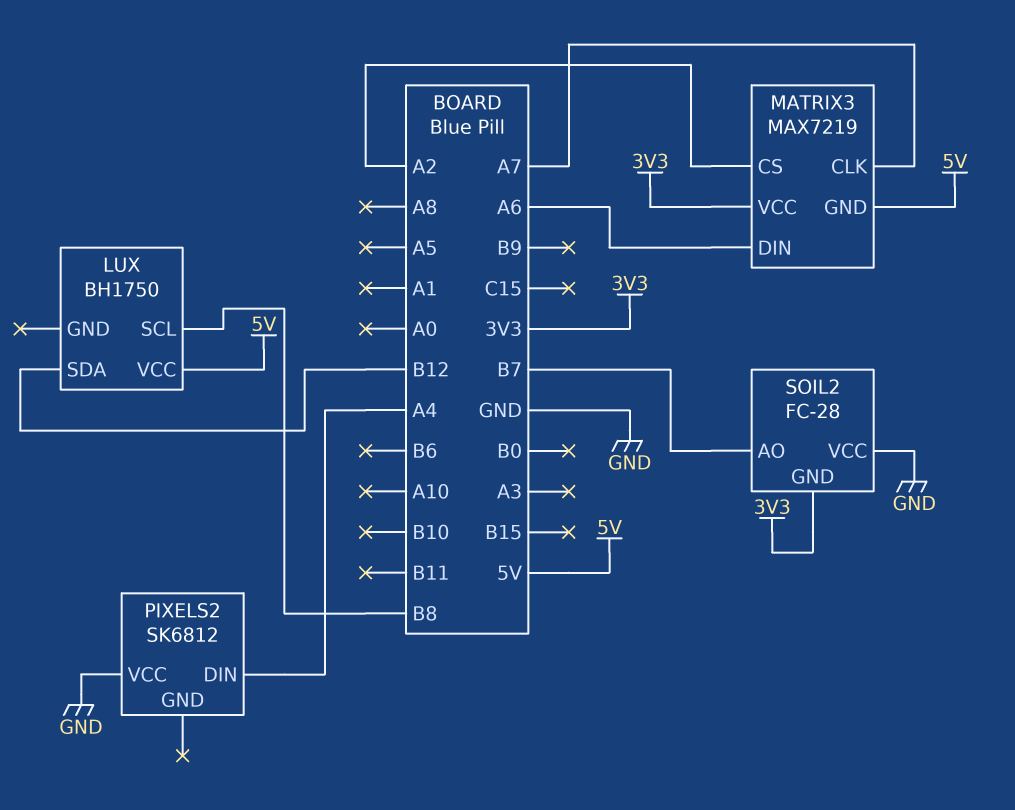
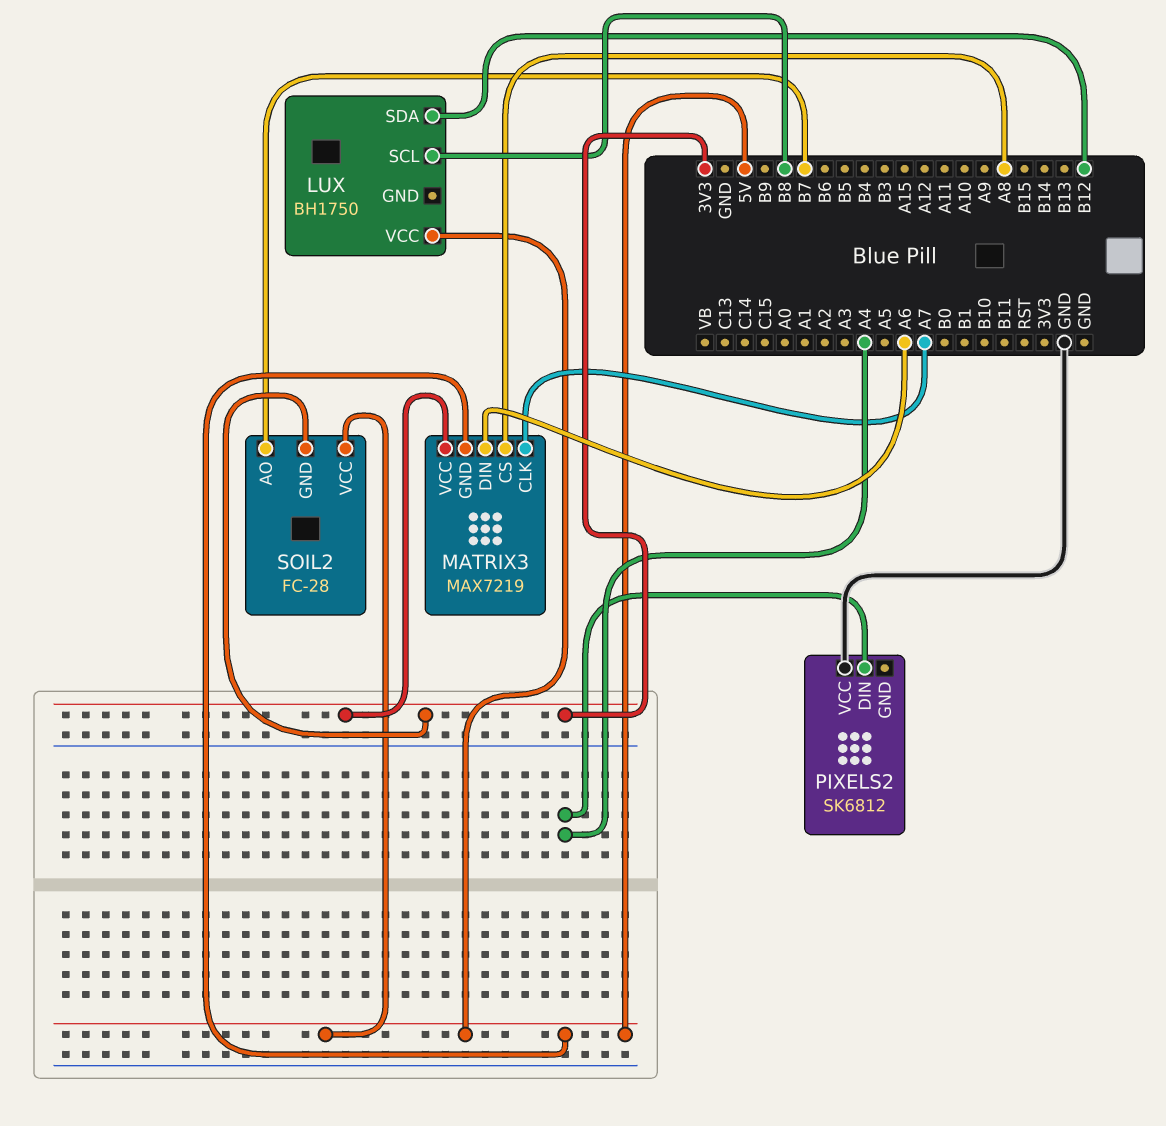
MATRIX3 pin CS: A2 -> A8
SOIL2 pin VCC: GND -> 5V

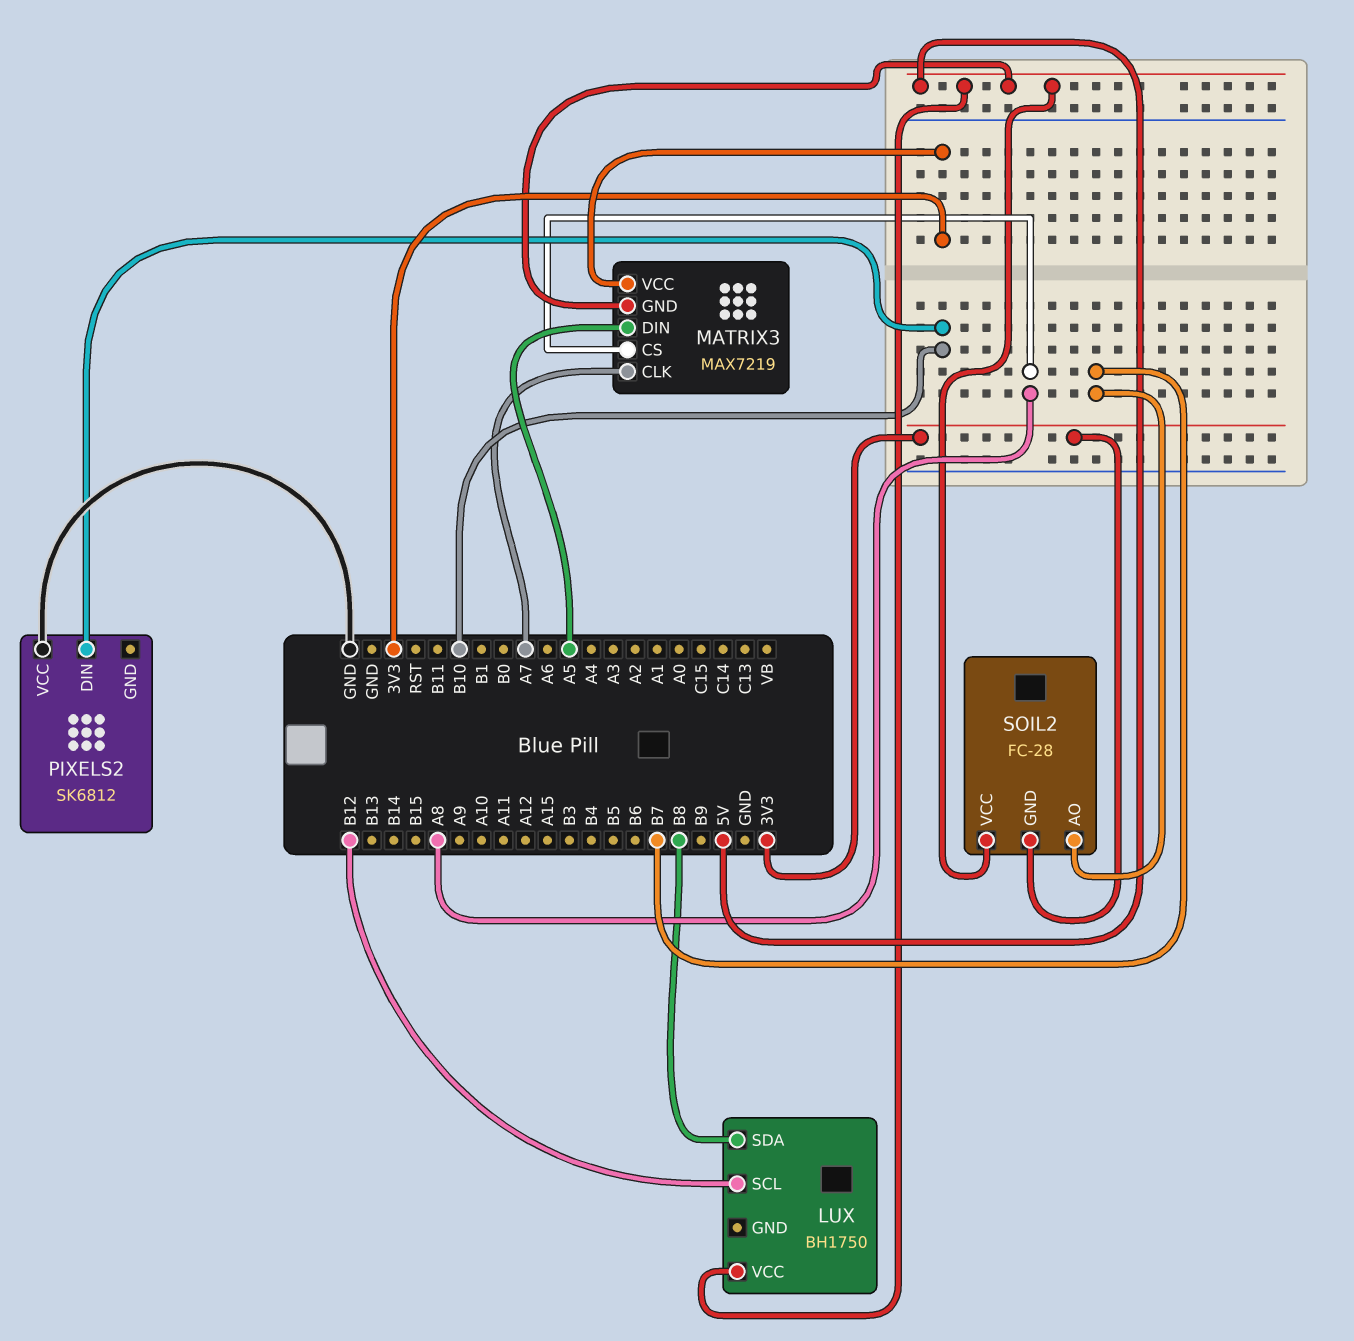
LUX pin SCL: B8 -> B12
LUX pin SDA: B12 -> B8
MATRIX3 pin DIN: A6 -> A5
PIXELS2 pin DIN: A4 -> B10

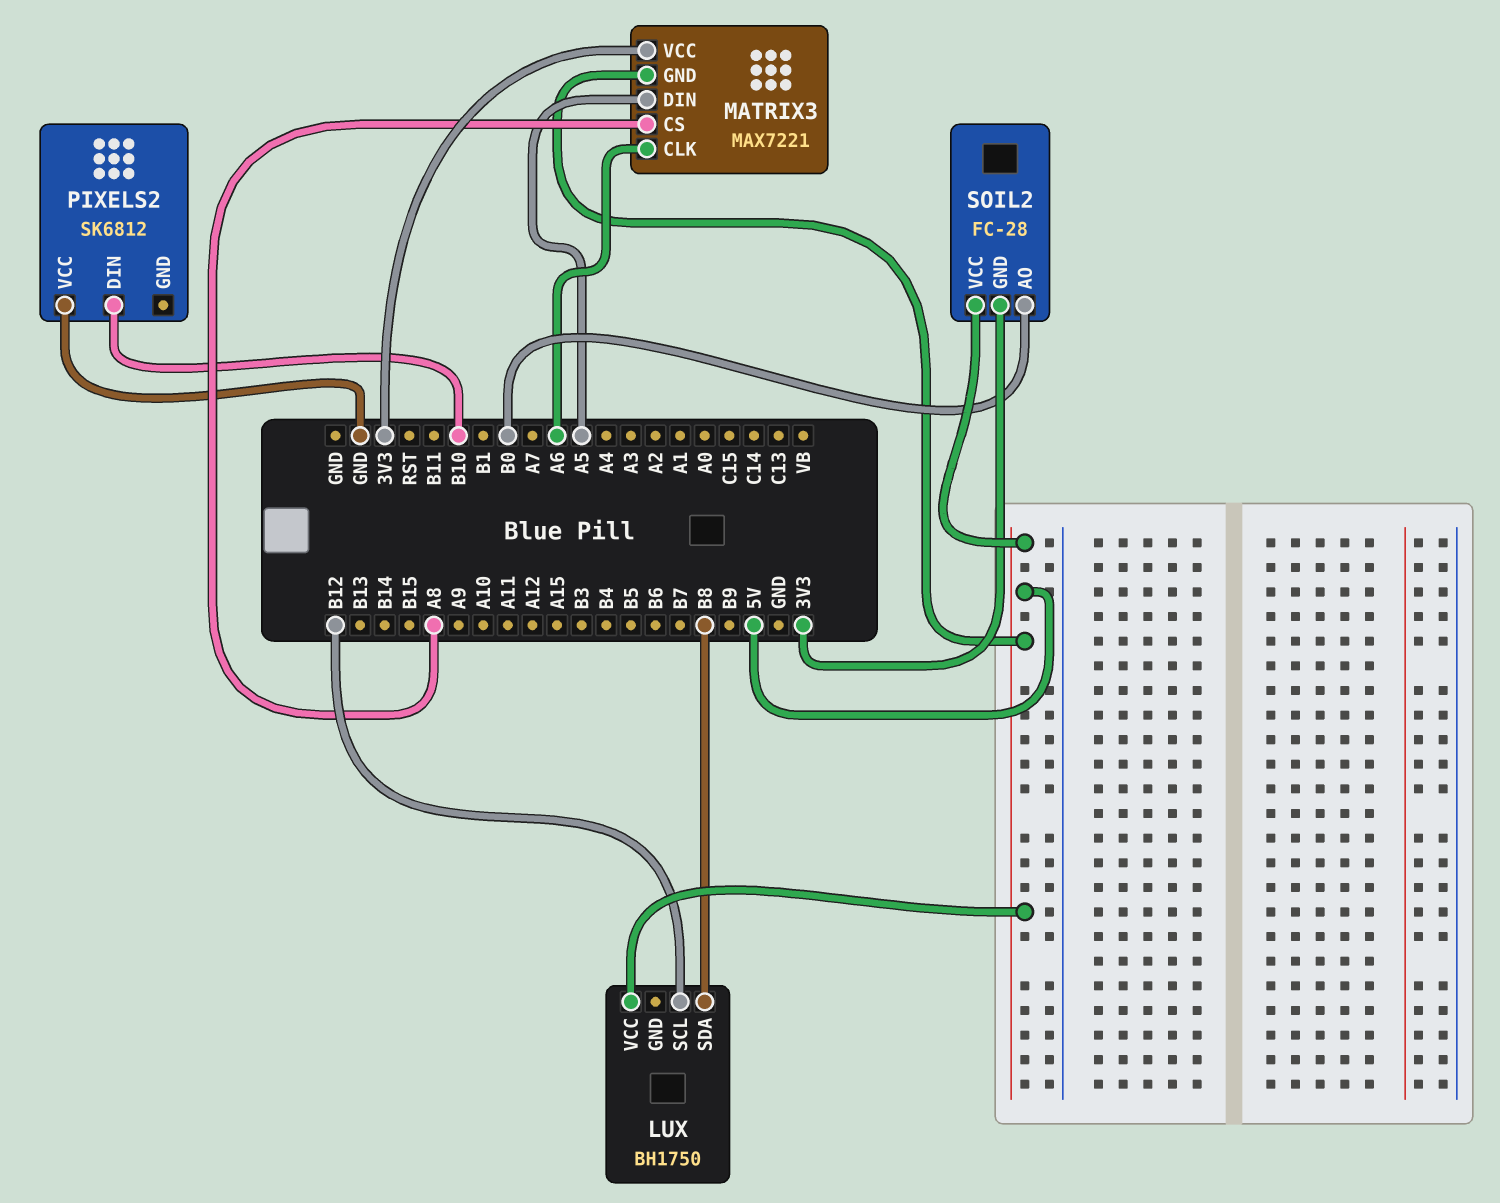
MATRIX3: MAX7219 -> MAX7221
MATRIX3 pin CLK: A7 -> A6
SOIL2 pin AO: B7 -> B0

